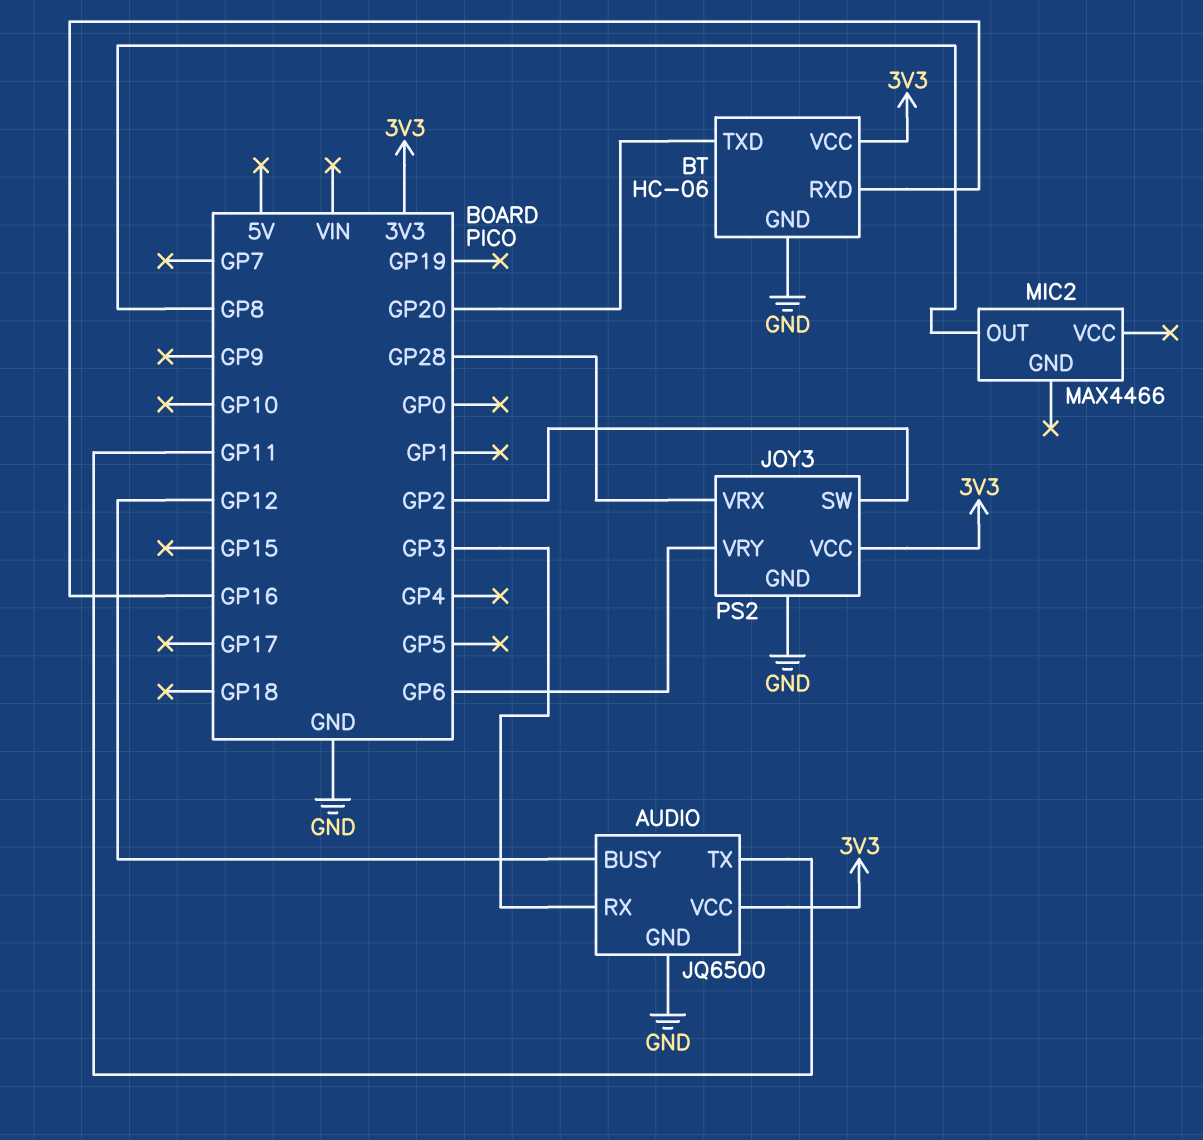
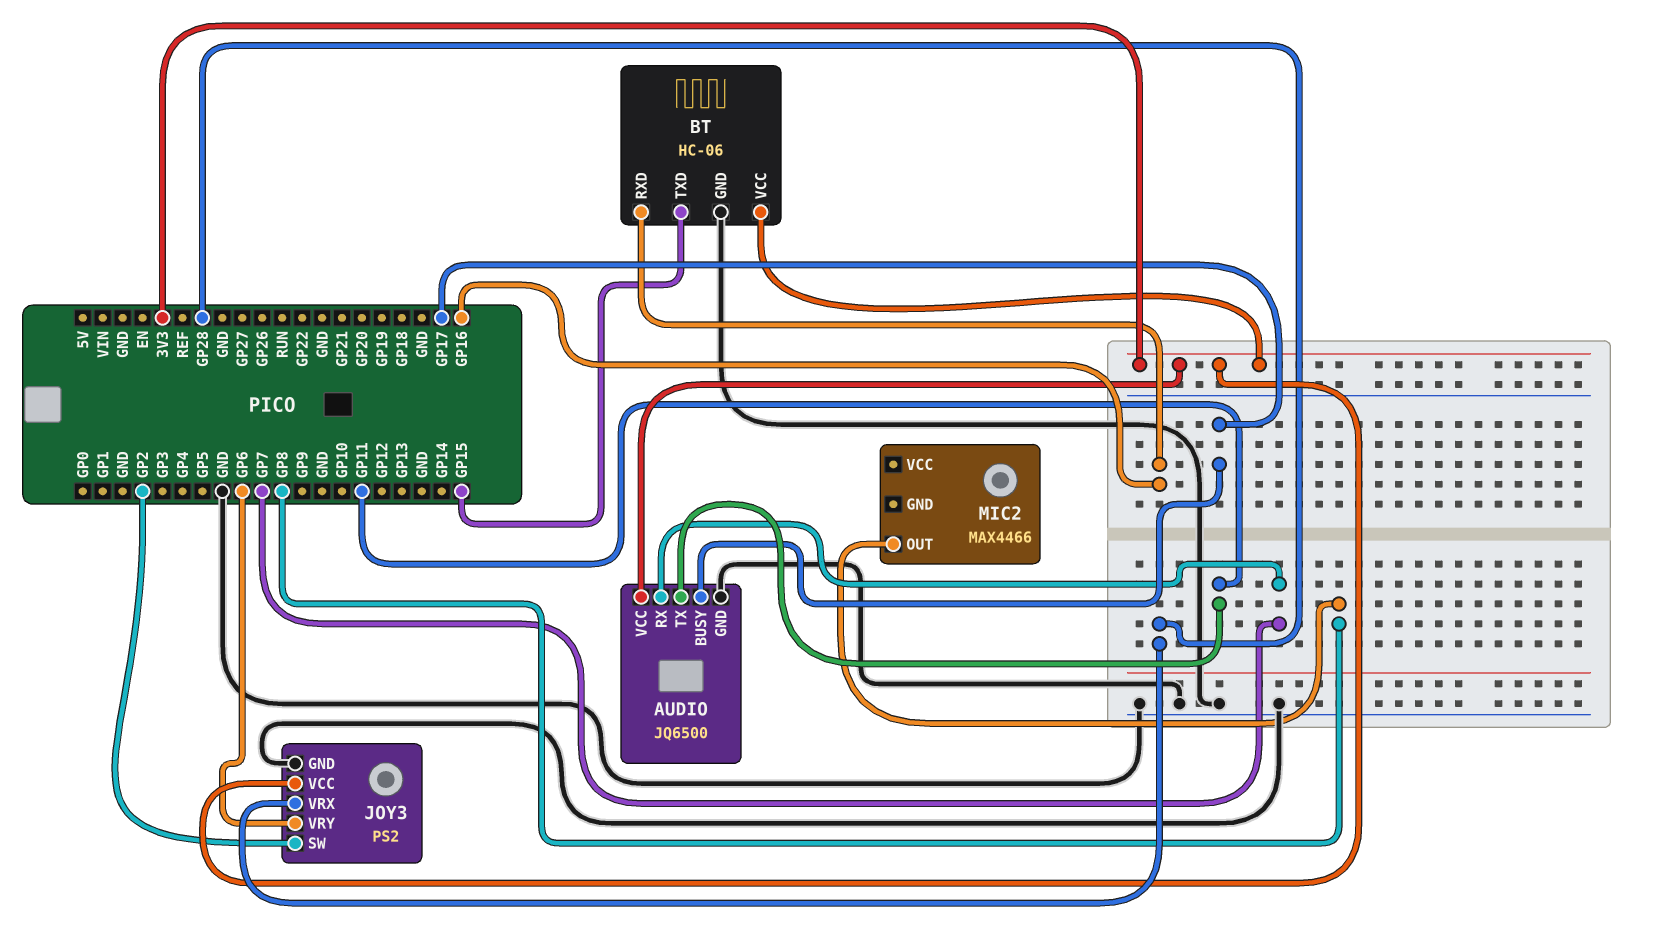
AUDIO pin BUSY: GP12 -> GP17
AUDIO pin RX: GP3 -> GP7
BT pin TXD: GP20 -> GP15

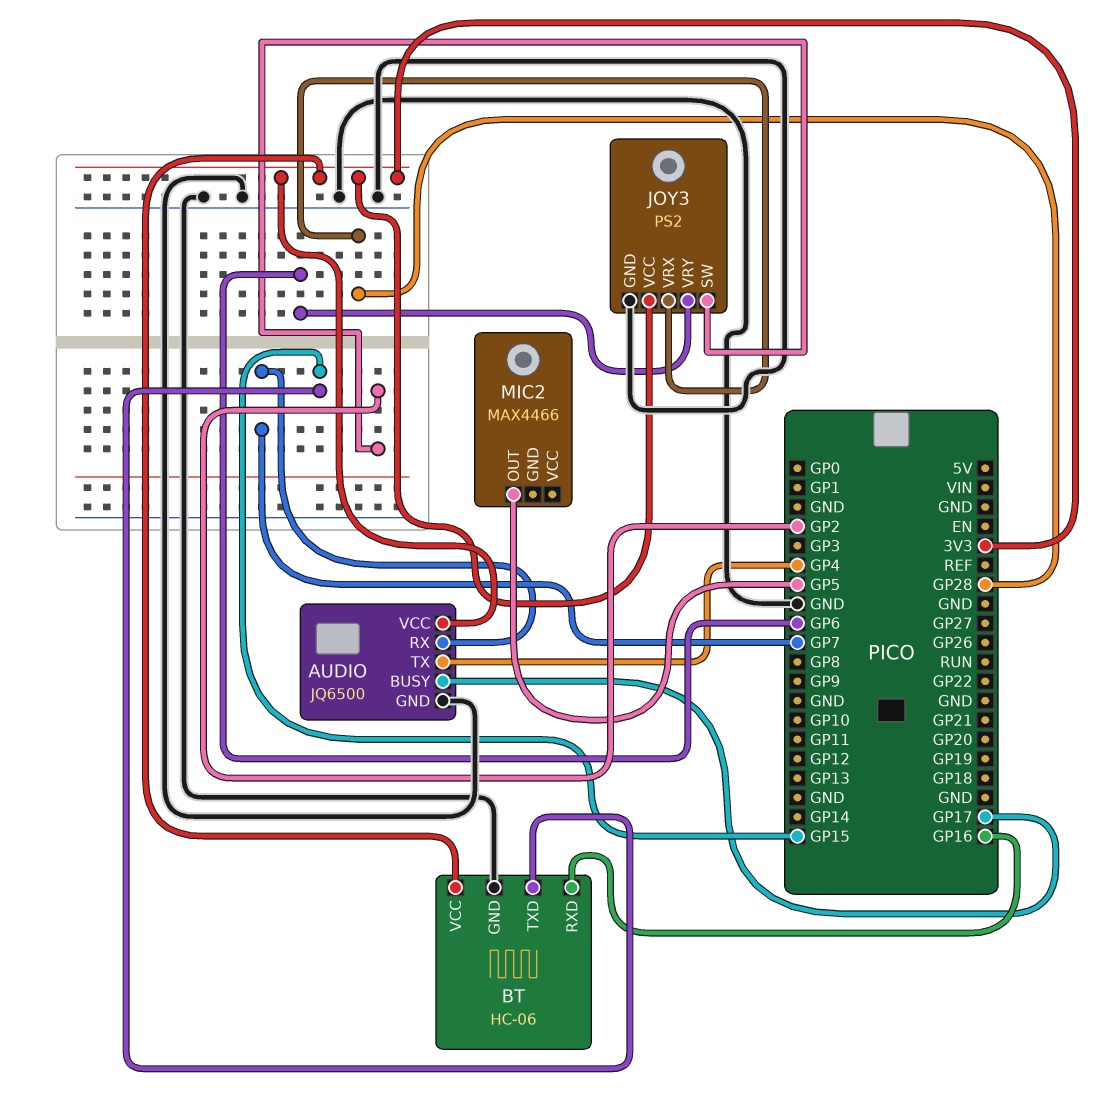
AUDIO pin TX: GP11 -> GP4
MIC2 pin OUT: GP8 -> GP5

